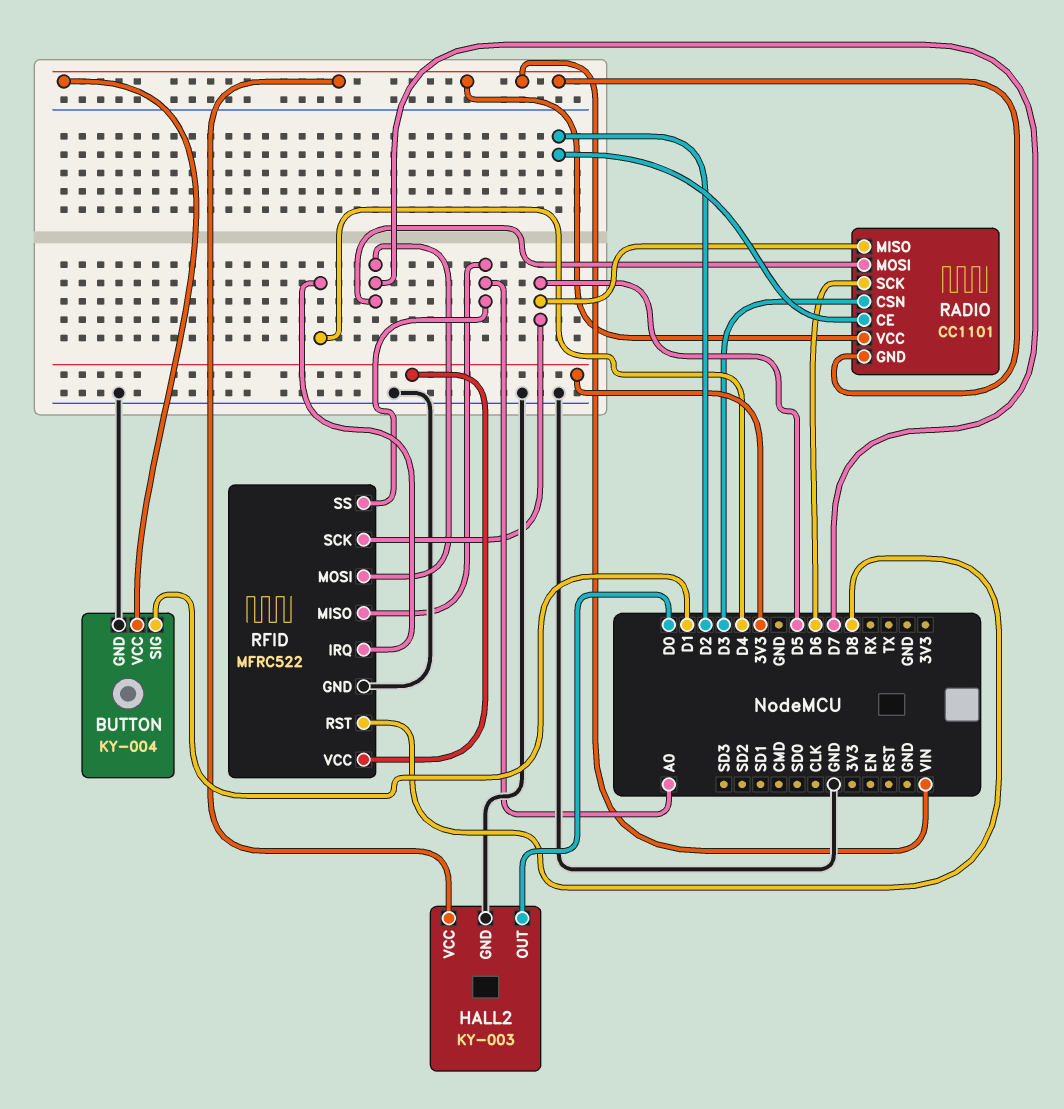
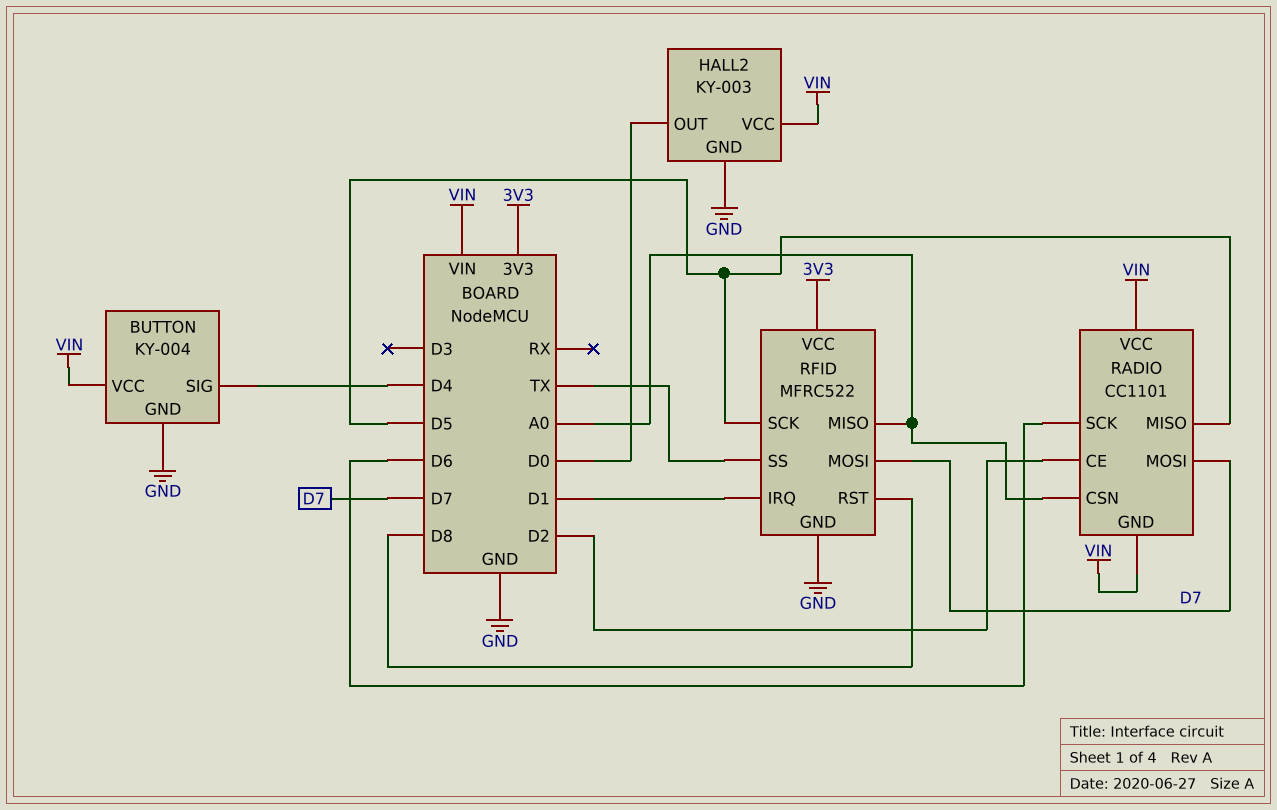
BUTTON pin SIG: D1 -> D4
RADIO pin CSN: D3 -> A0
RFID pin IRQ: D4 -> D1
RFID pin SS: A0 -> TX

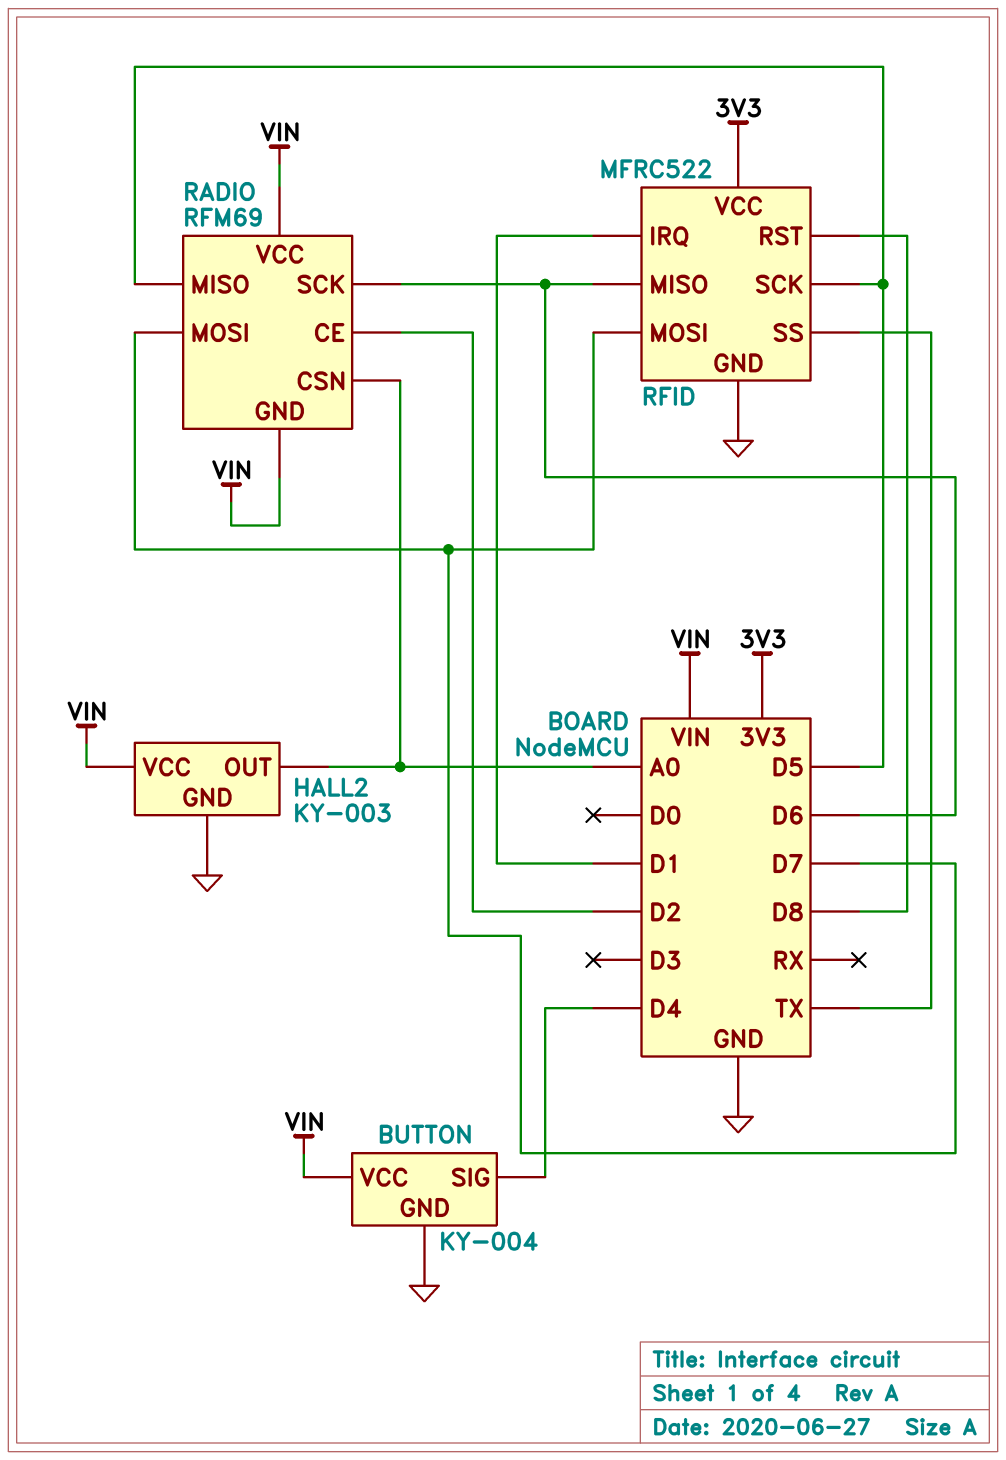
HALL2 pin OUT: D0 -> A0
RADIO: CC1101 -> RFM69
RFID pin MISO: A0 -> D6

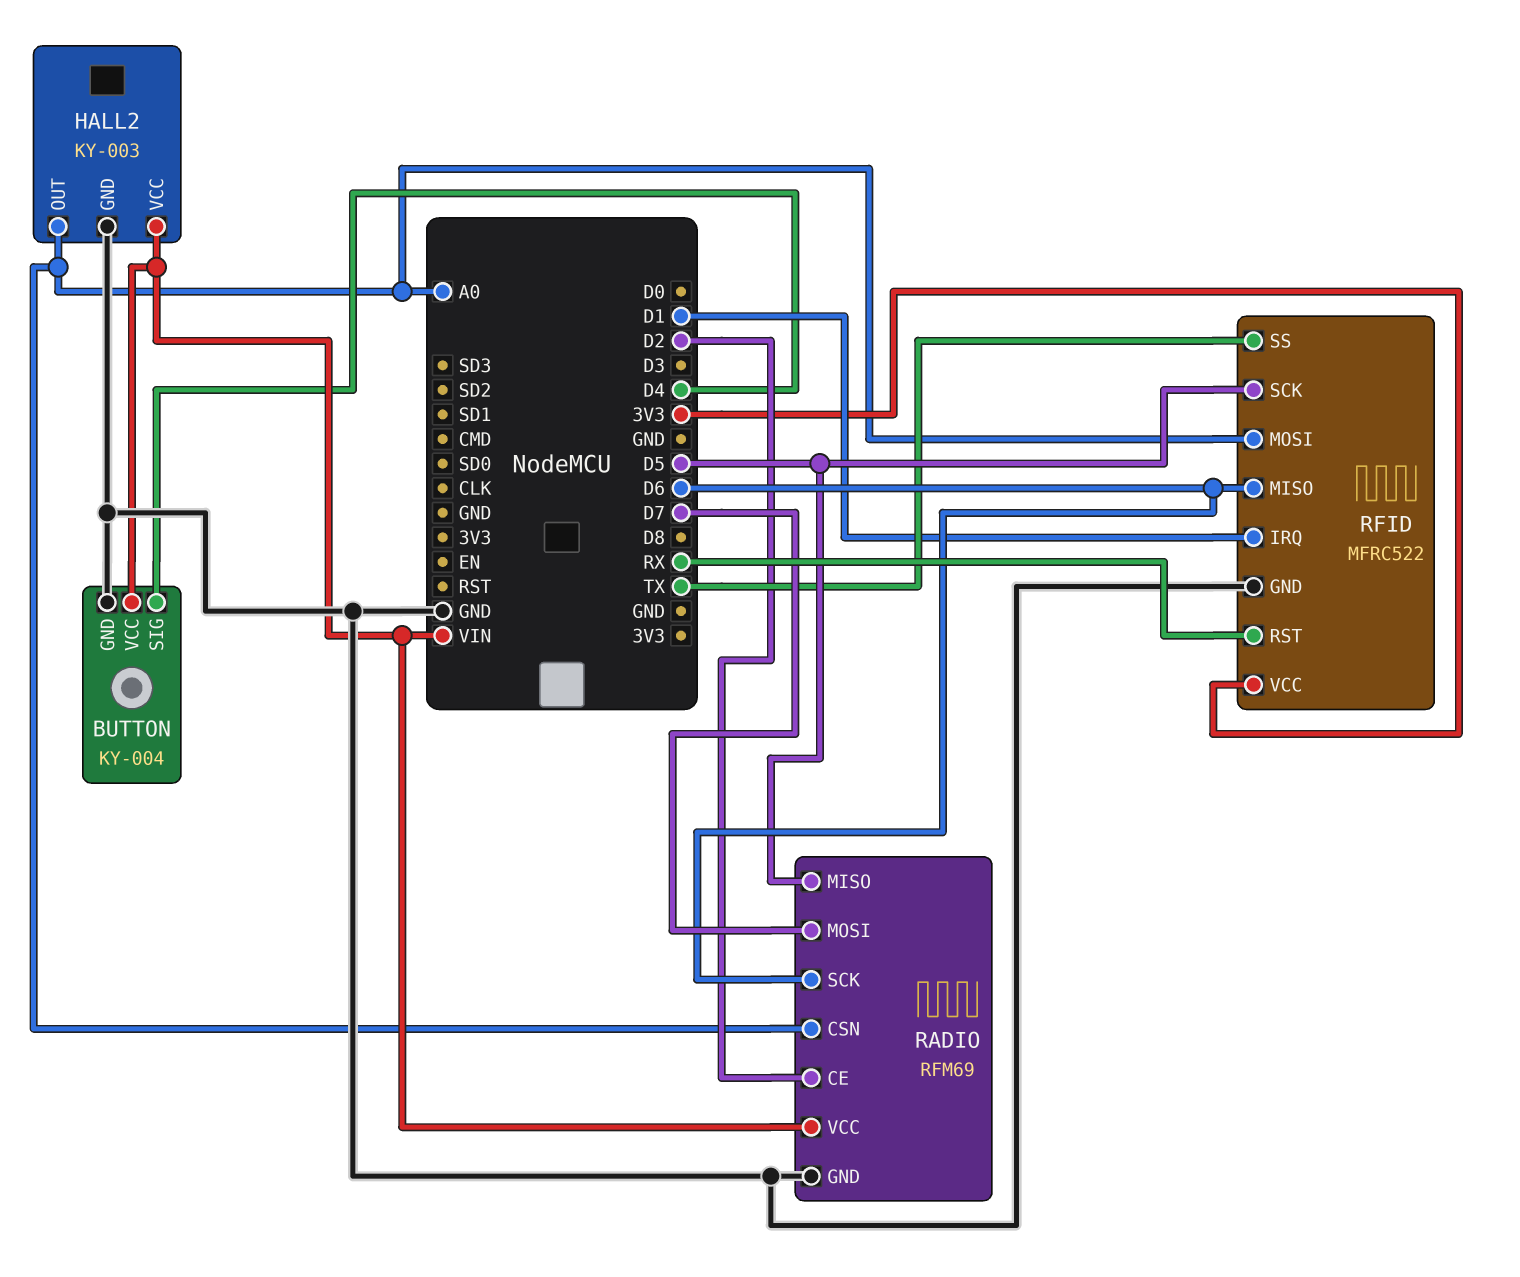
RADIO pin GND: VIN -> GND
RFID pin MOSI: D7 -> A0
RFID pin RST: D8 -> RX

